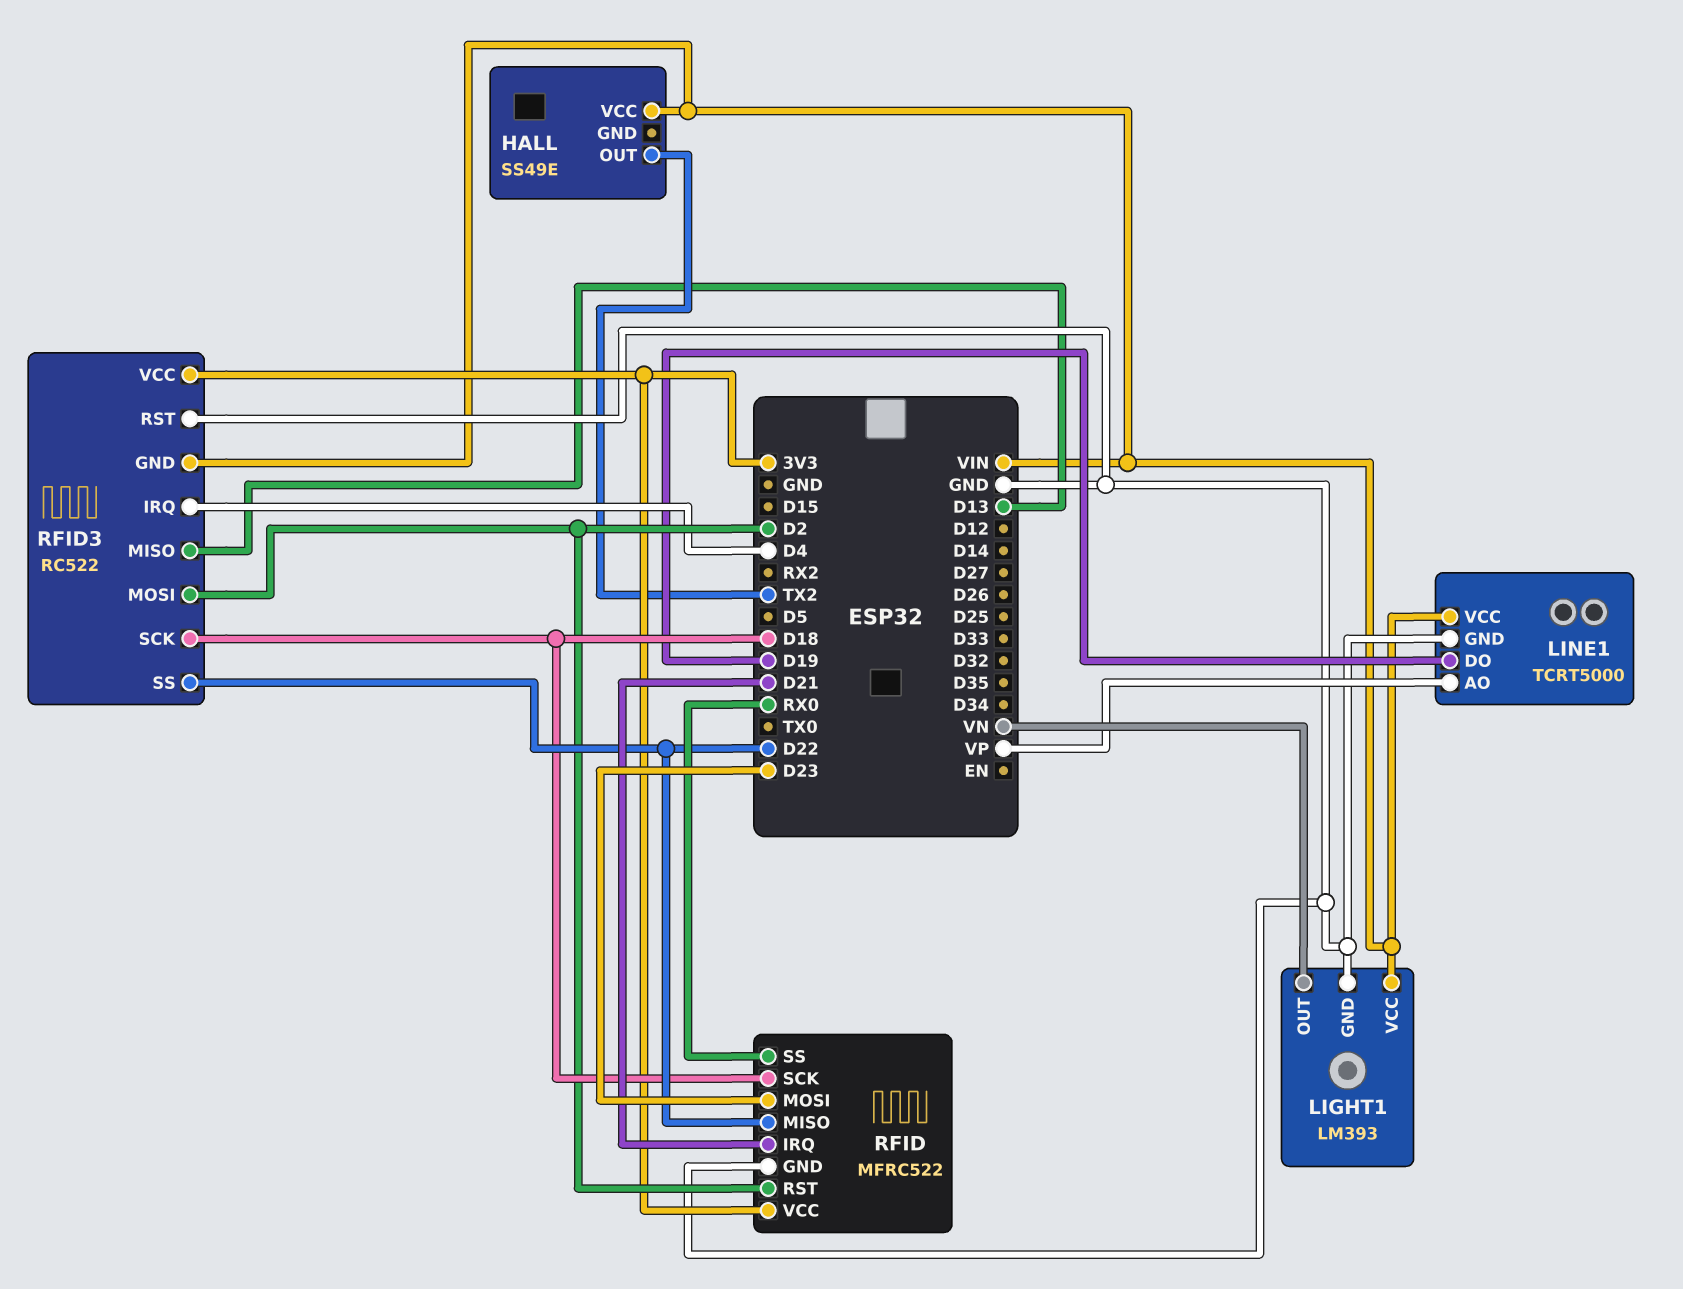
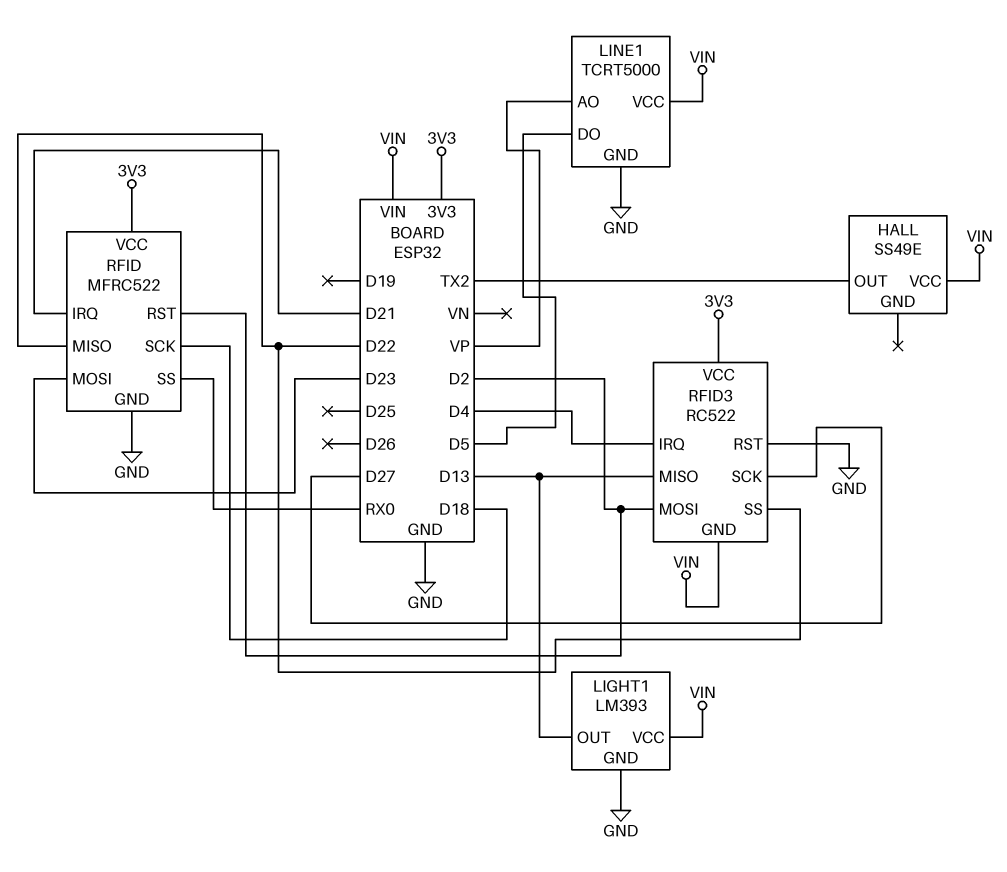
LIGHT1 pin OUT: VN -> D13
LINE1 pin DO: D19 -> D5
RFID3 pin SCK: D18 -> D27

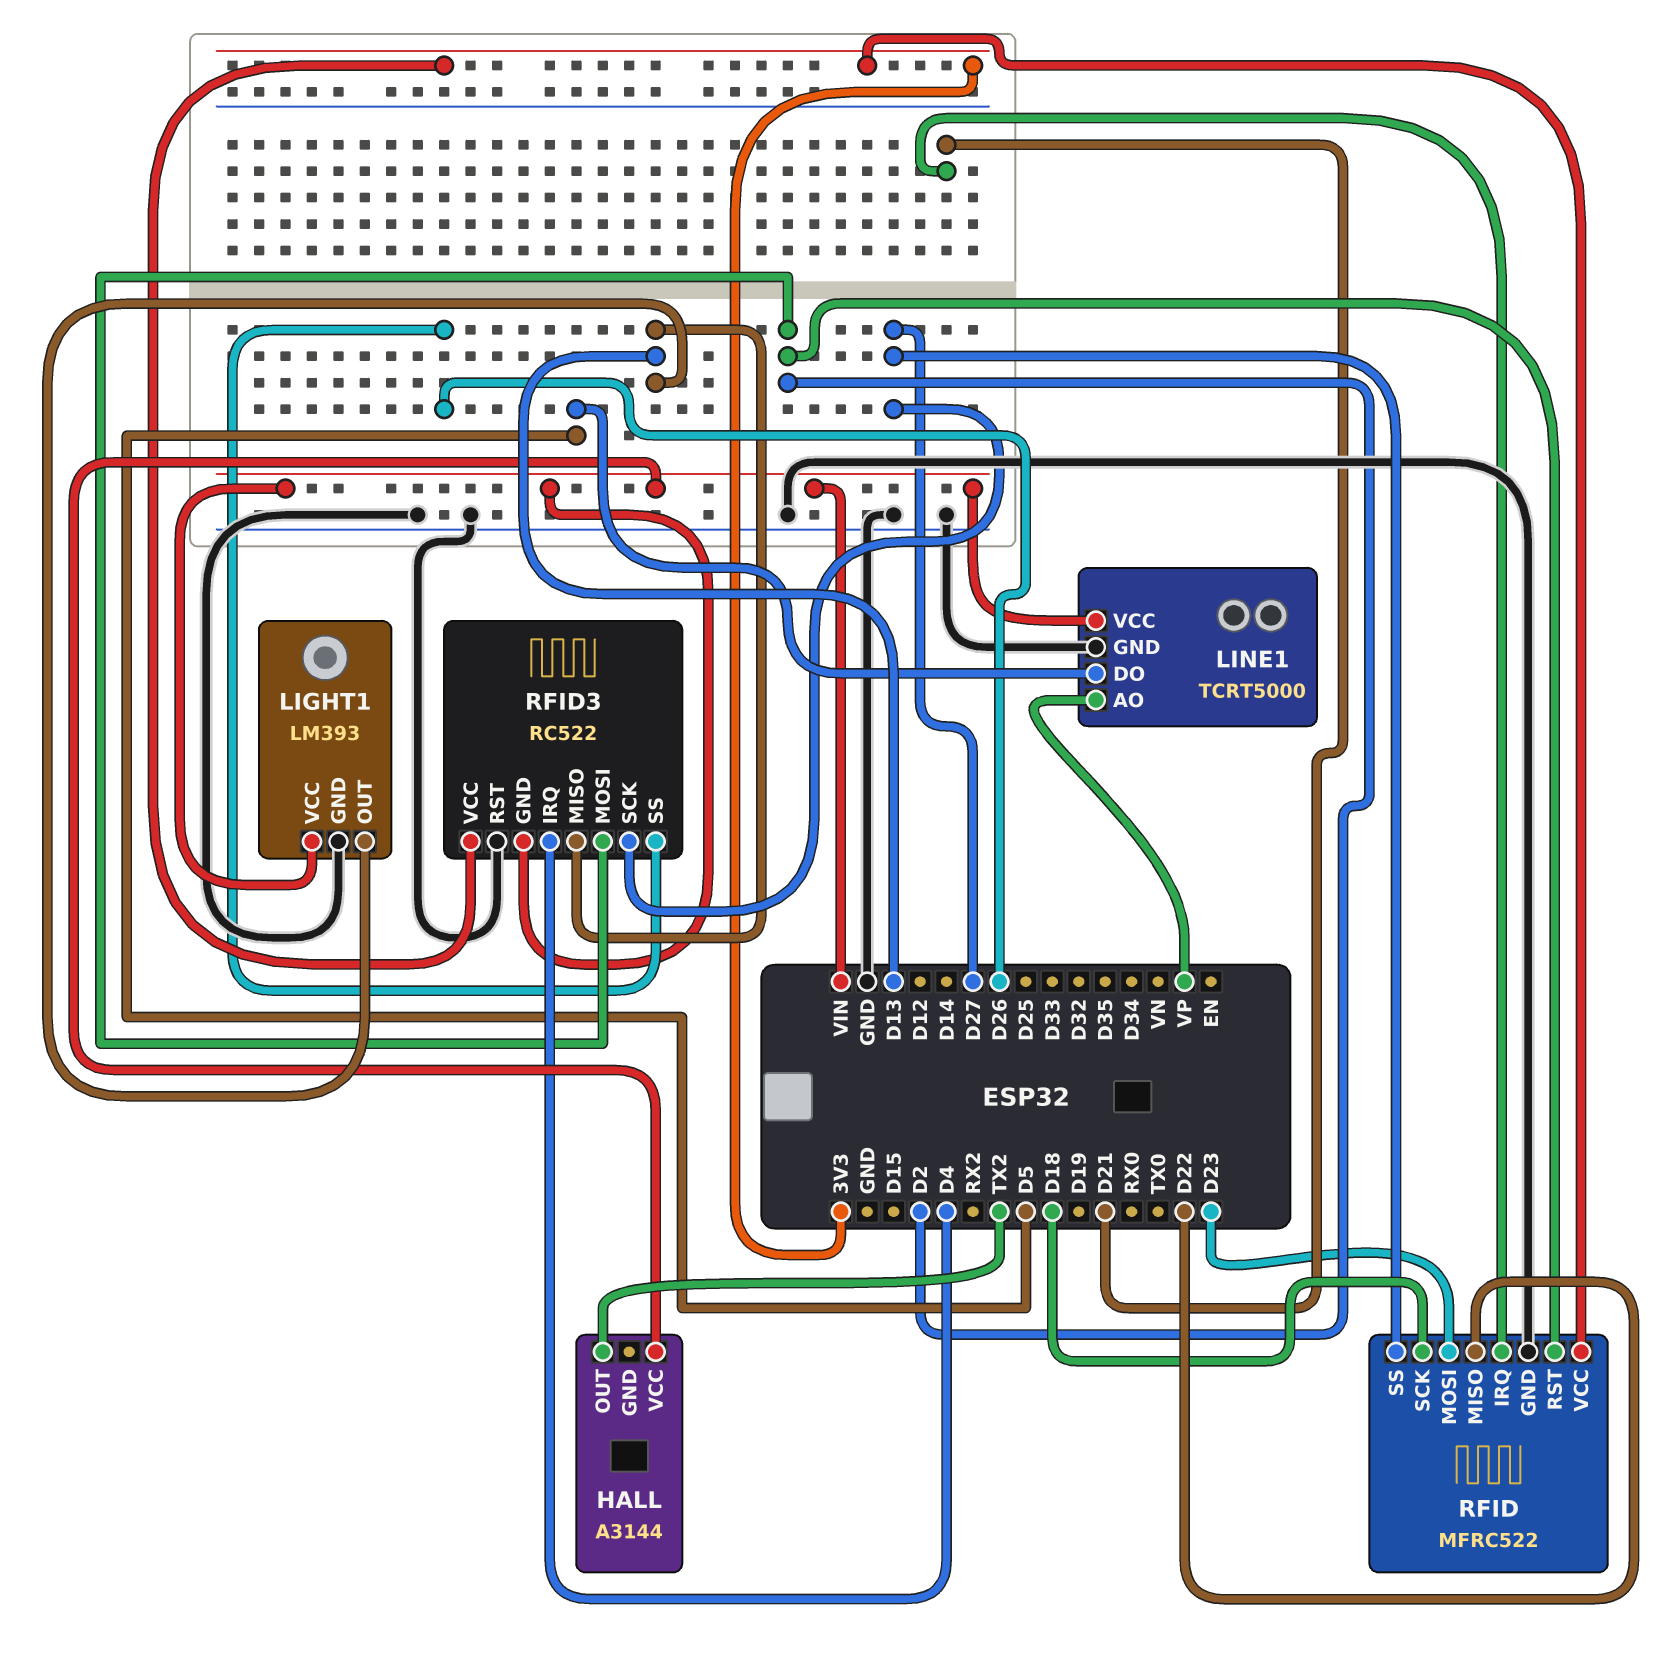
HALL: SS49E -> A3144
RFID pin SS: RX0 -> D27
RFID3 pin SS: D22 -> D26

